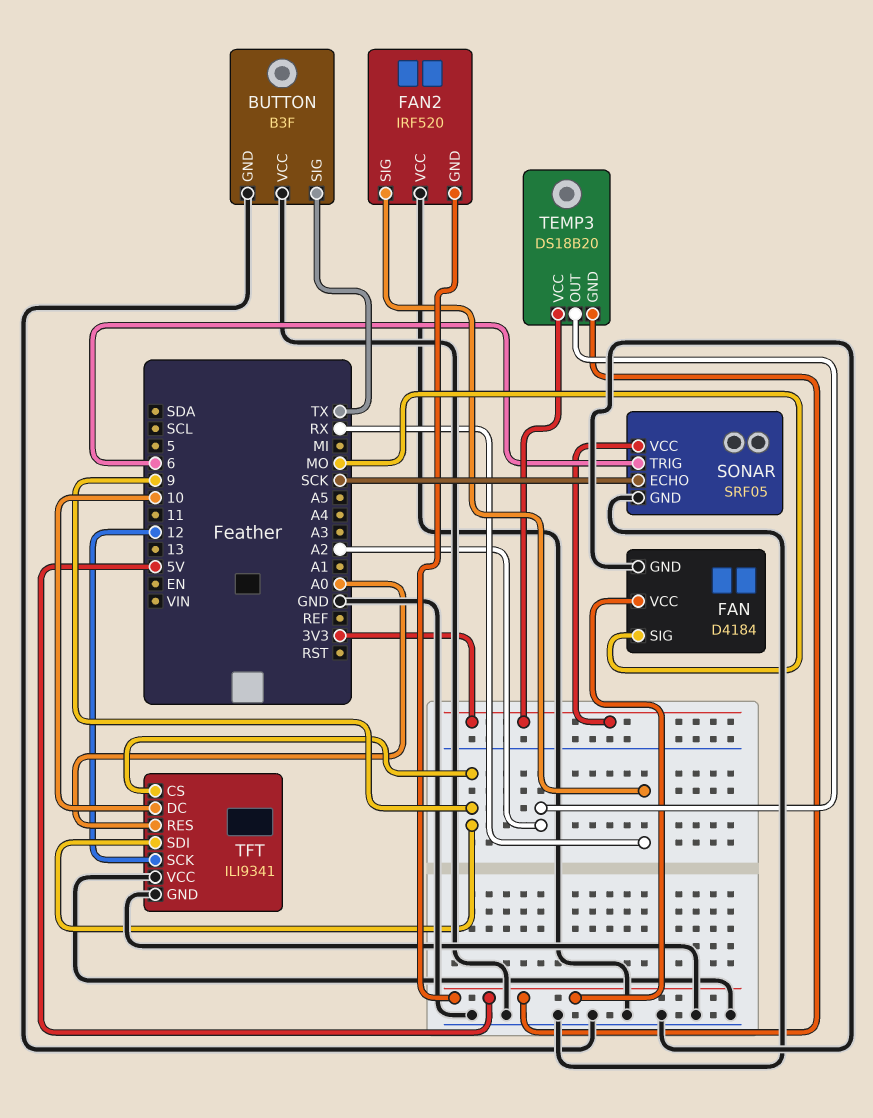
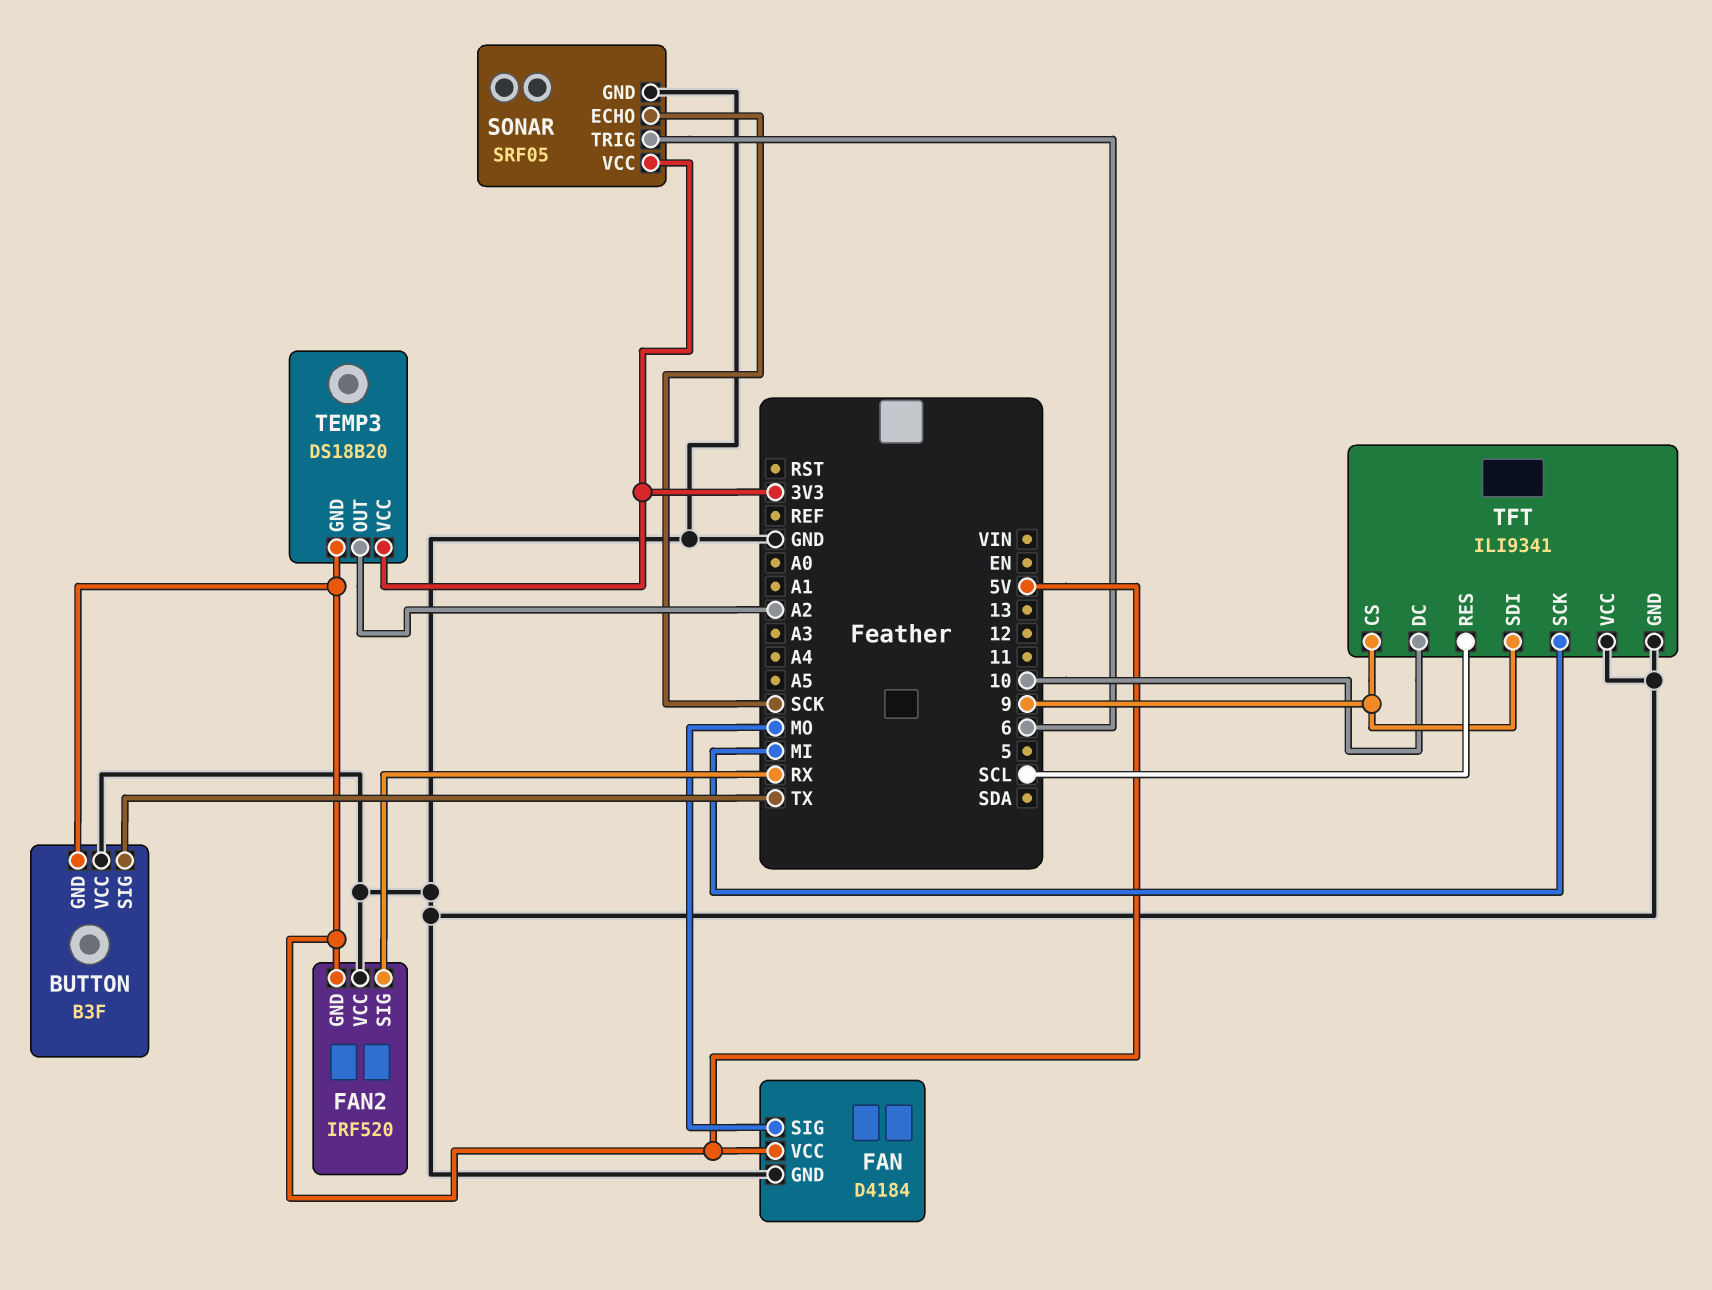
BUTTON pin GND: GND -> 5V
TFT pin RES: A0 -> SCL
TFT pin SCK: 12 -> MI

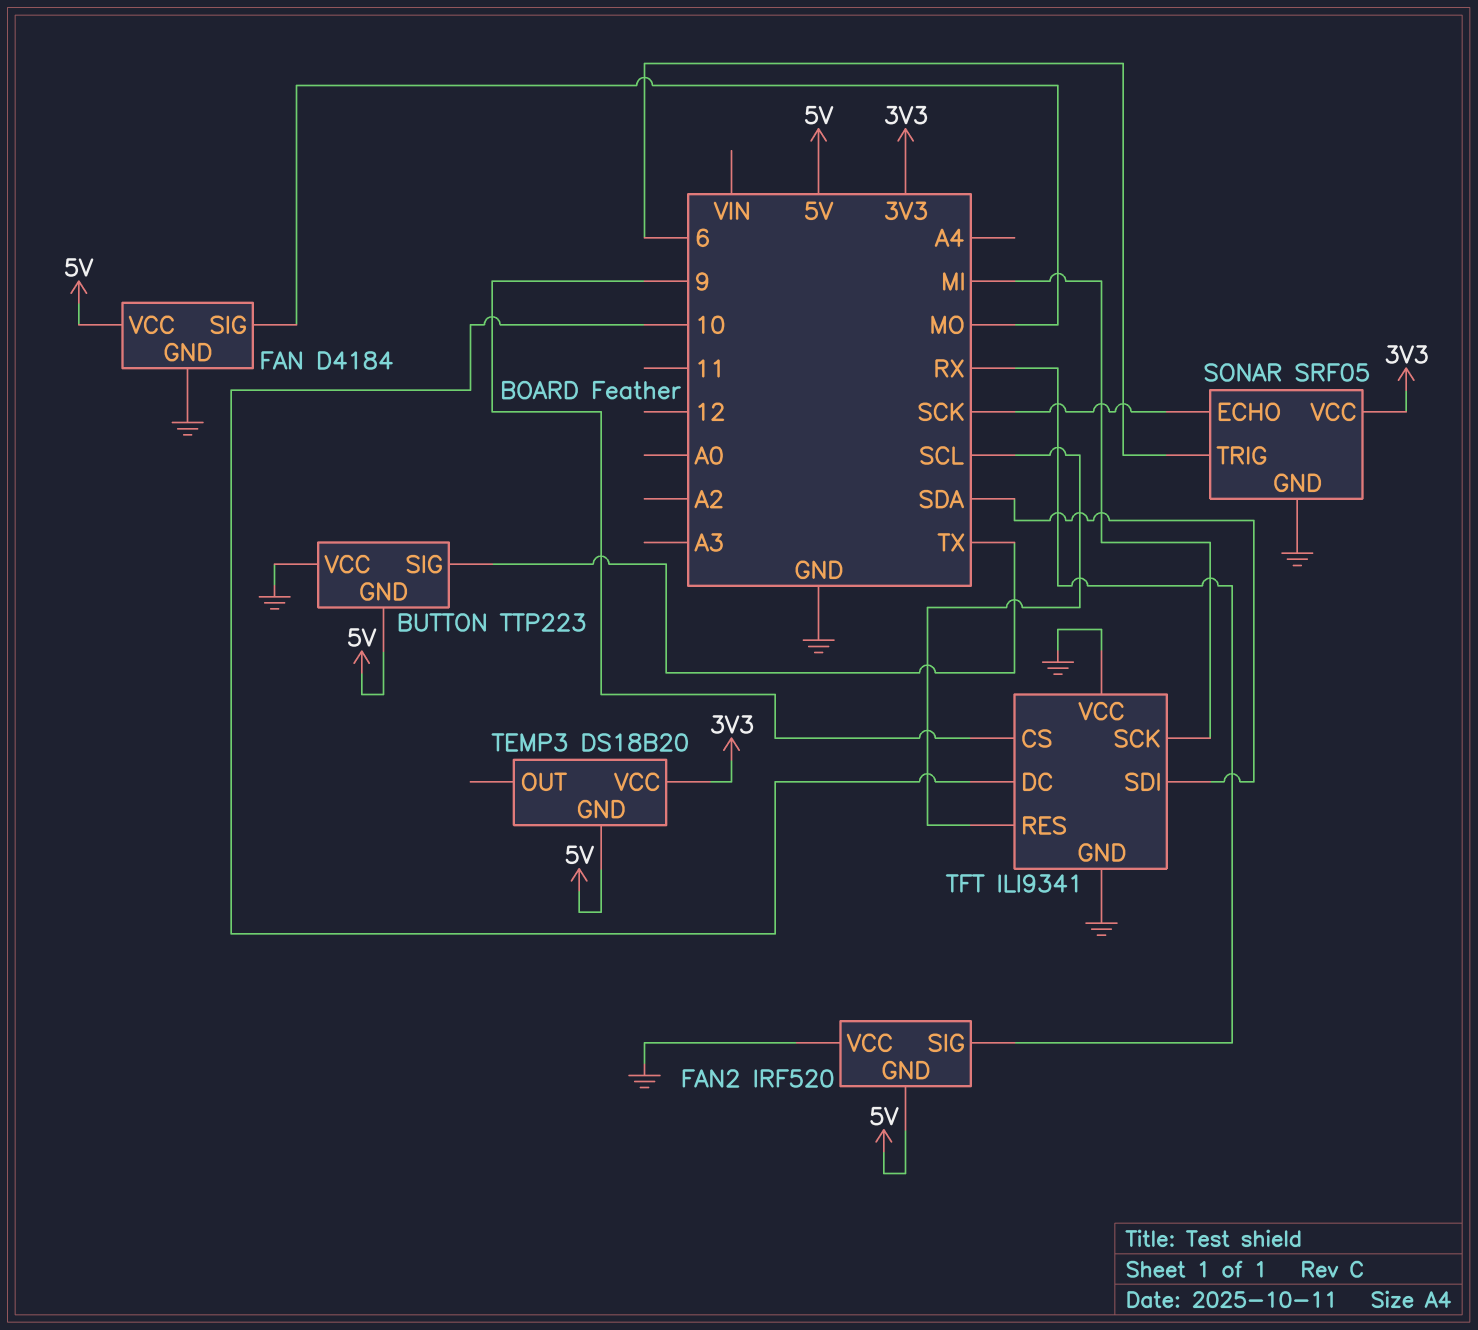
BUTTON: B3F -> TTP223
TEMP3 pin OUT: A2 -> none
TFT pin SDI: 9 -> SDA

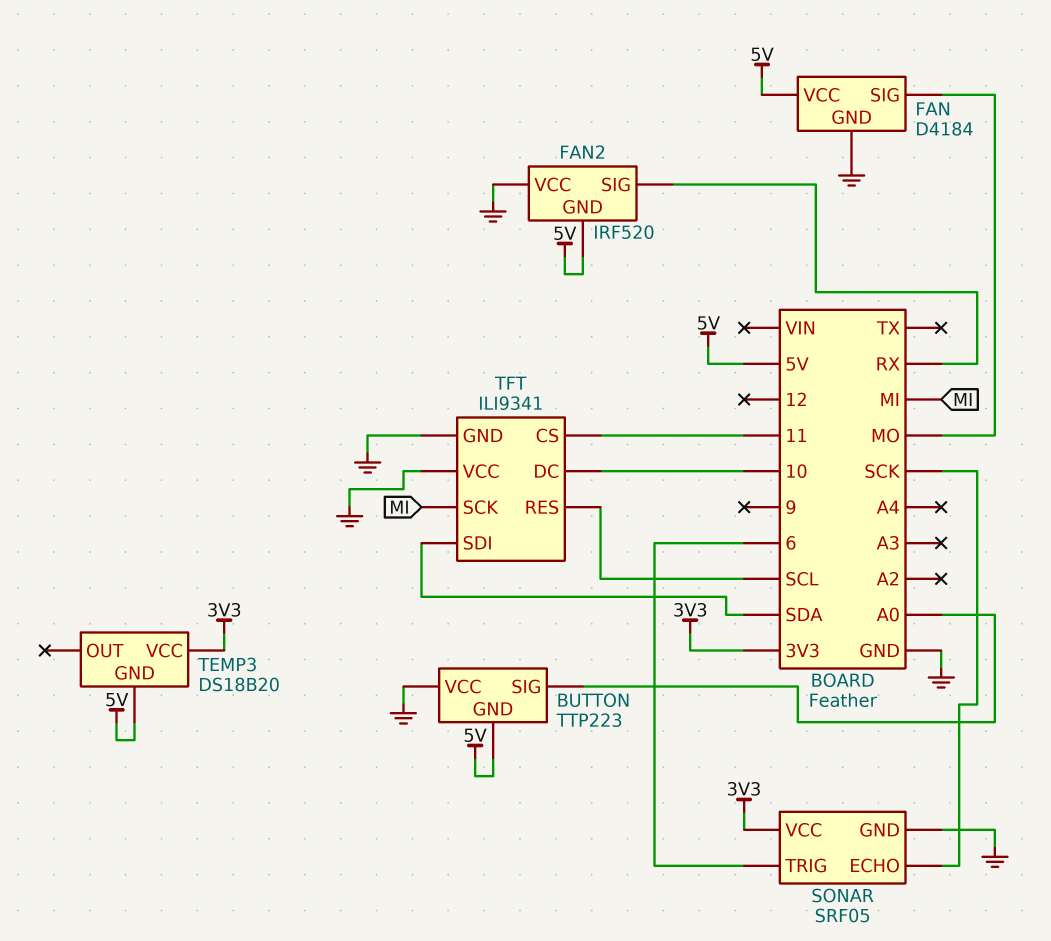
BUTTON pin SIG: TX -> A0
TFT pin CS: 9 -> 11

